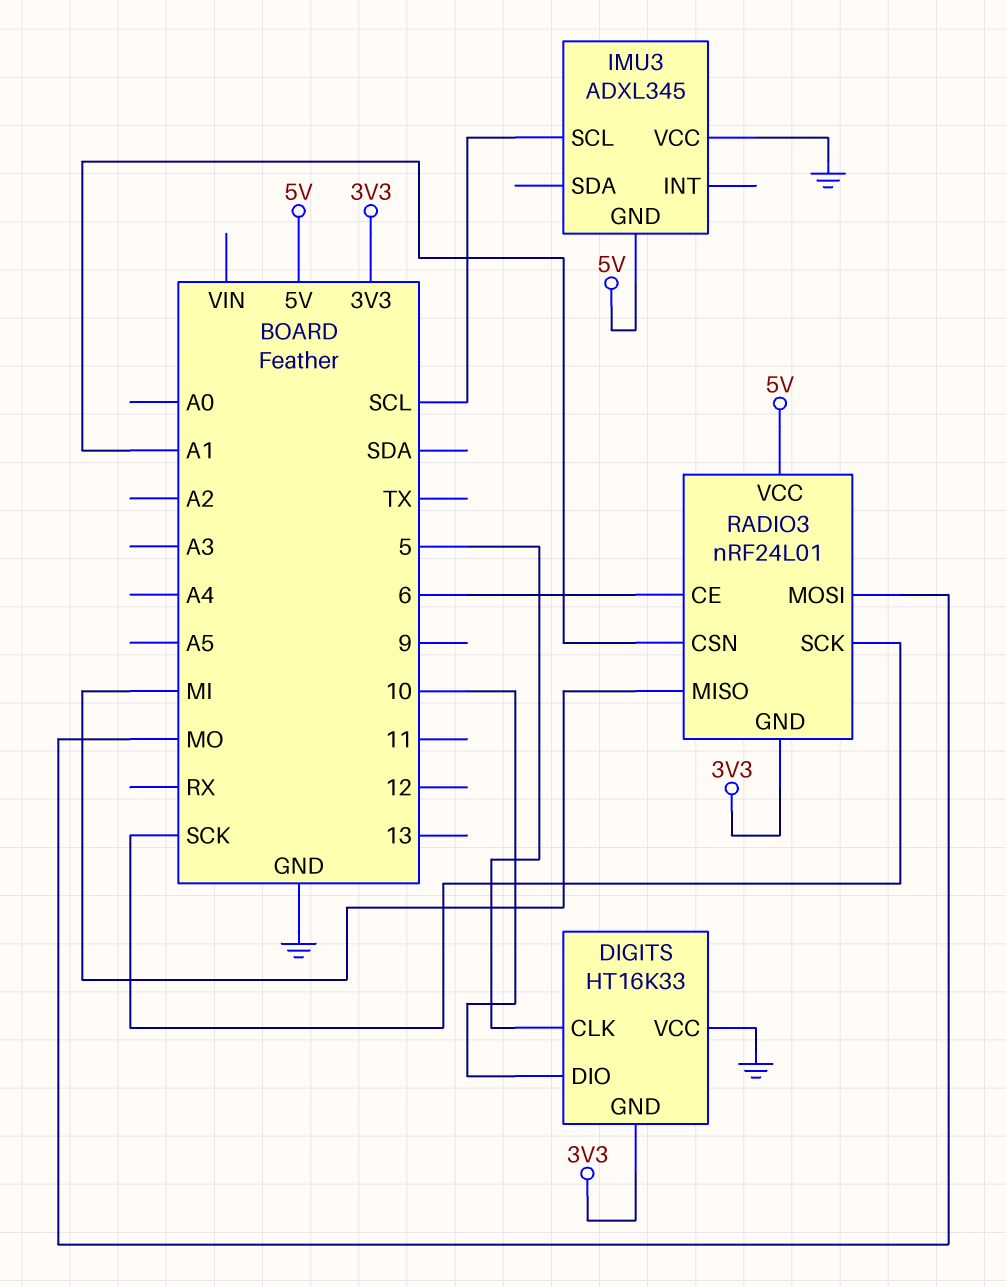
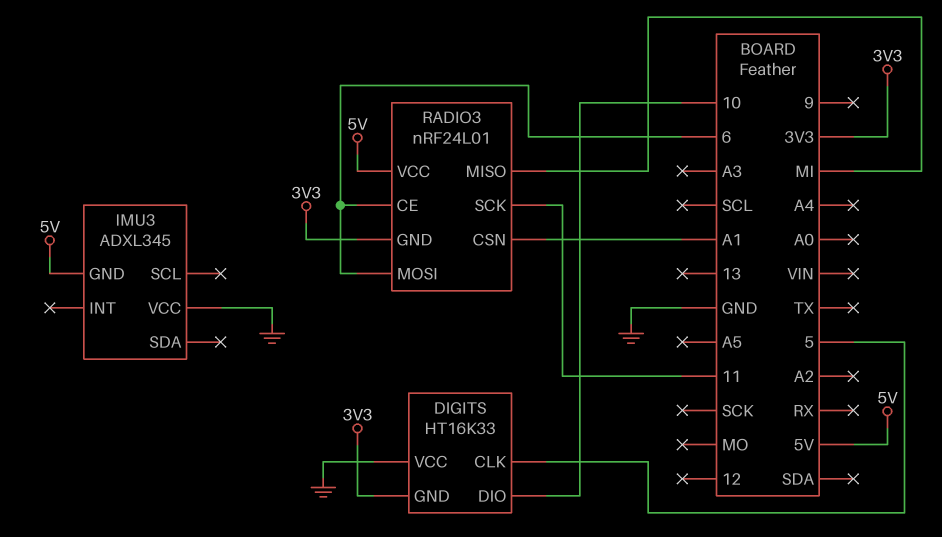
IMU3 pin SCL: SCL -> none
RADIO3 pin MOSI: MO -> 6
RADIO3 pin SCK: SCK -> 11

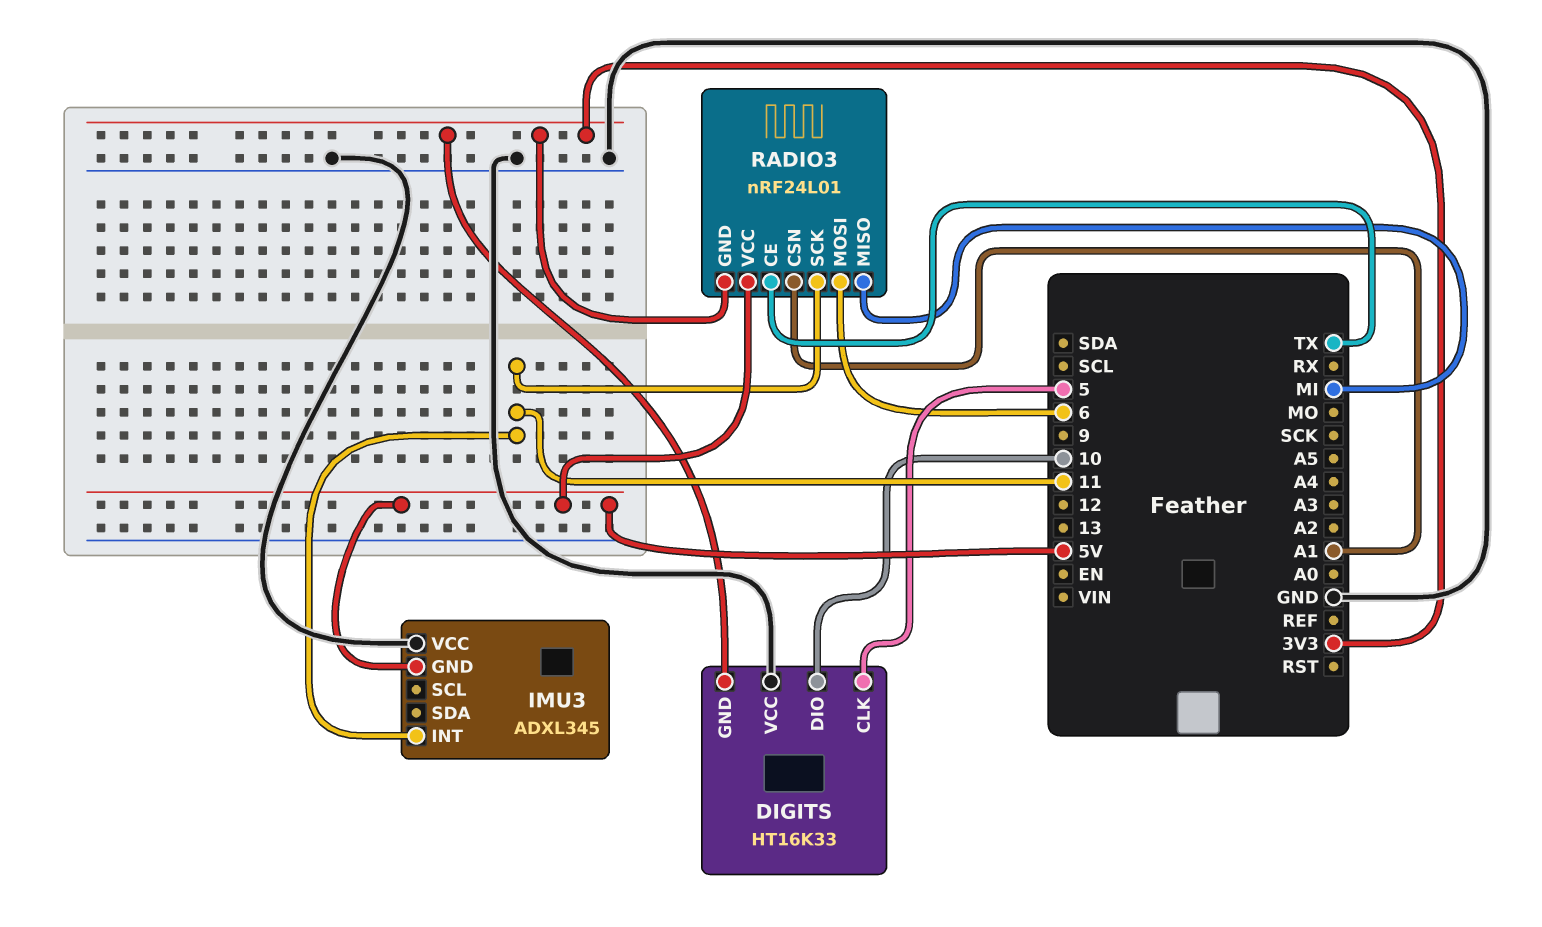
IMU3 pin INT: none -> 11
RADIO3 pin CE: 6 -> TX

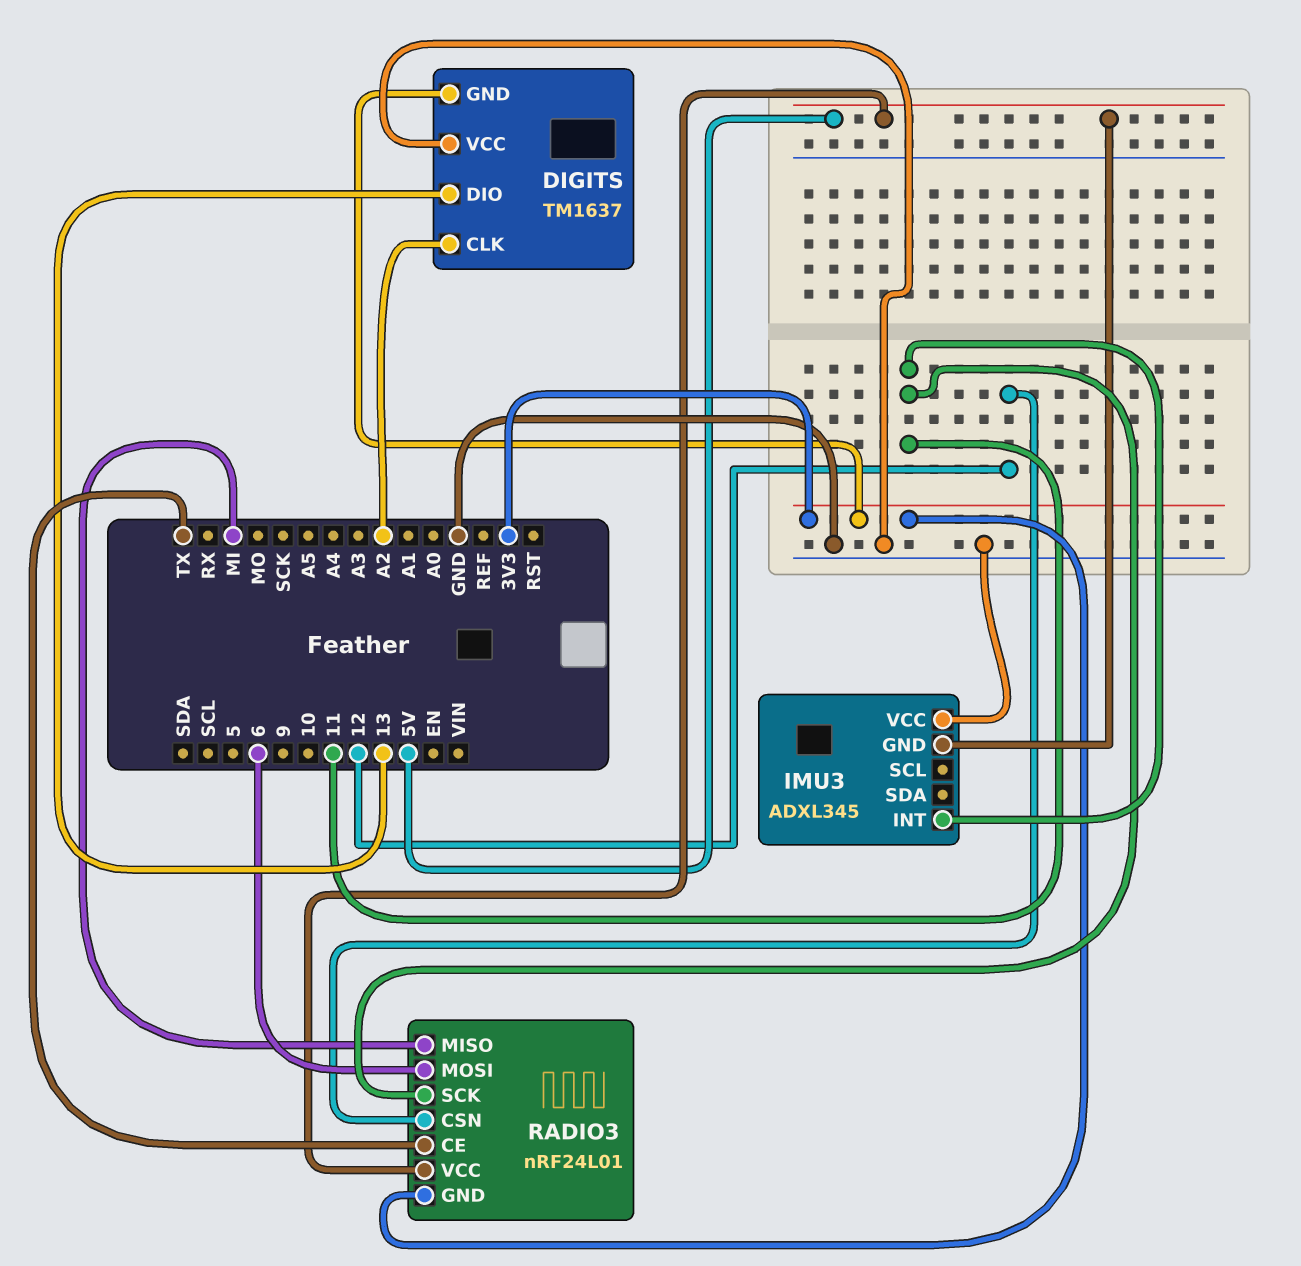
DIGITS: HT16K33 -> TM1637
DIGITS pin CLK: 5 -> A2
DIGITS pin DIO: 10 -> 13
RADIO3 pin CSN: A1 -> 12

